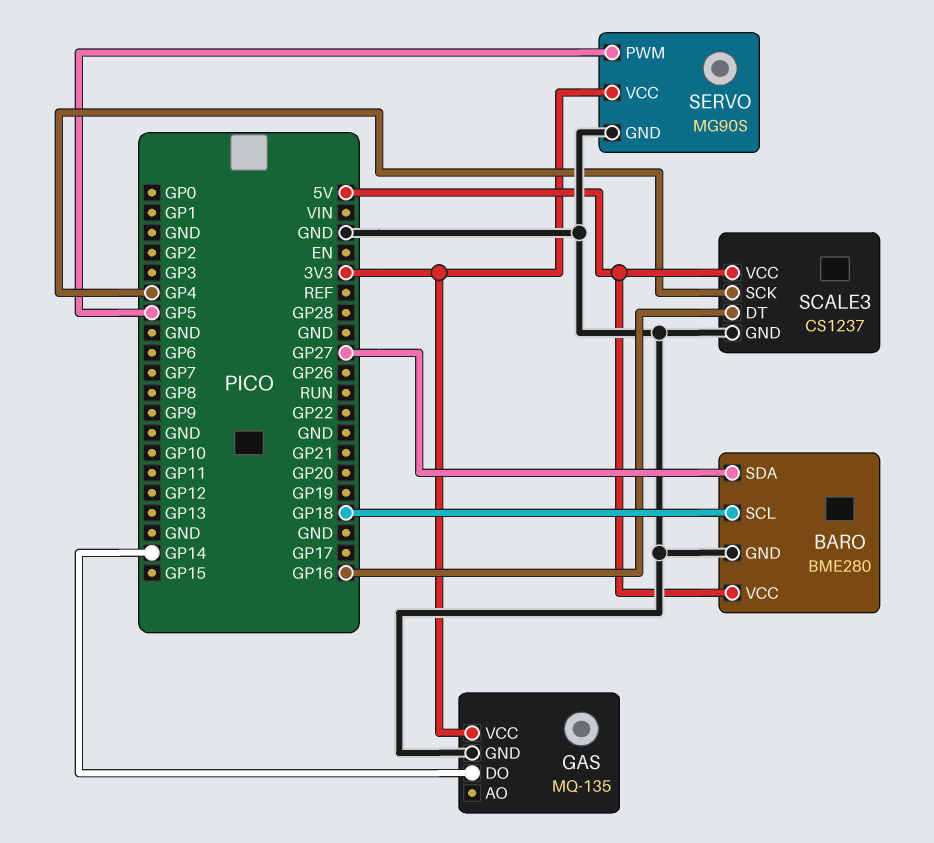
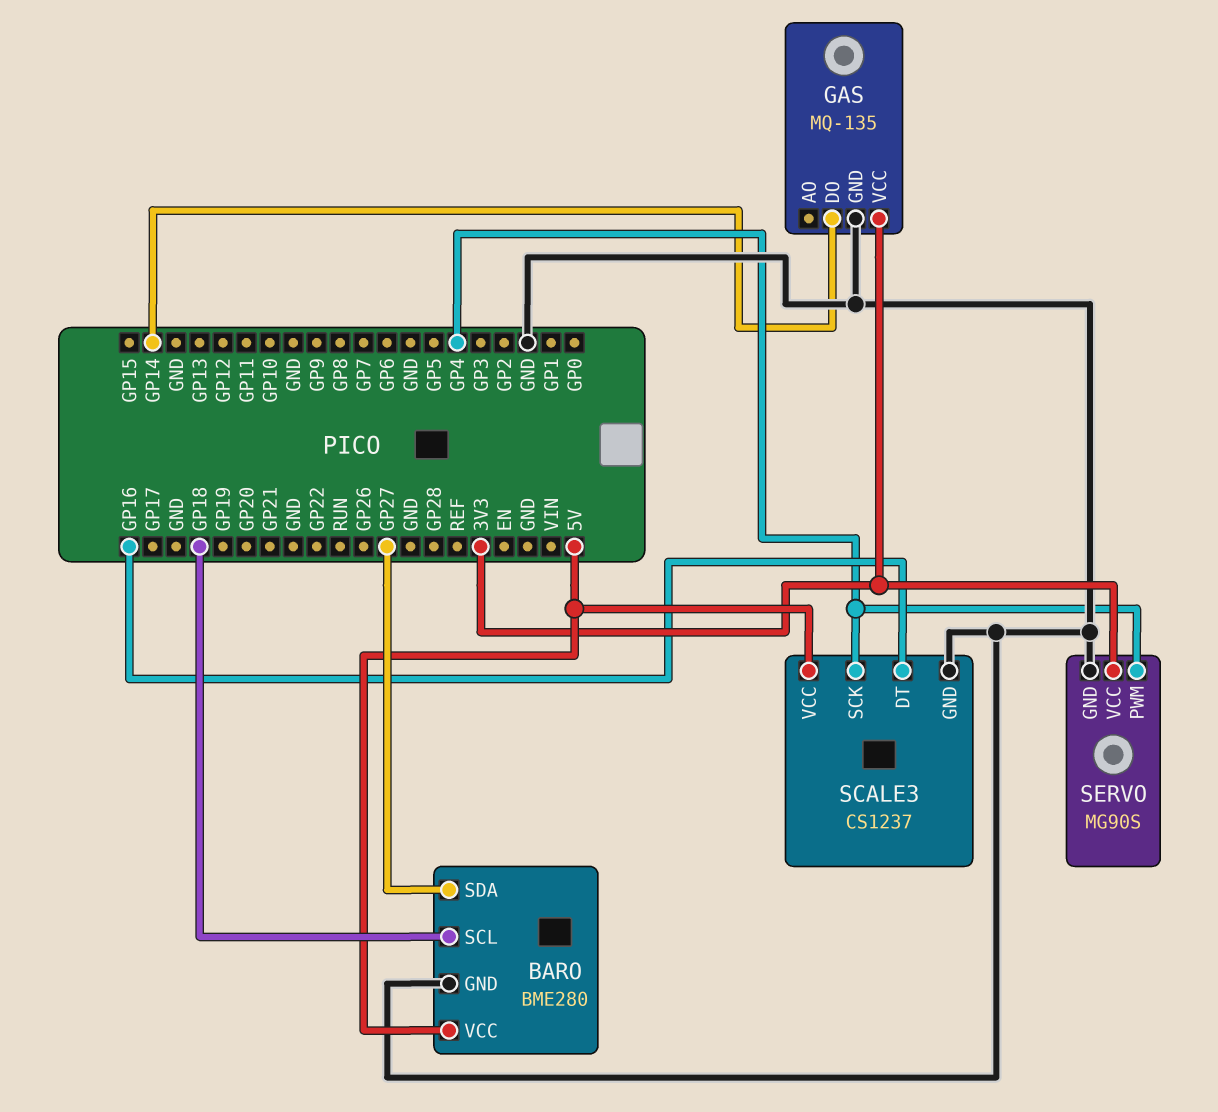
SERVO pin PWM: GP5 -> GP4

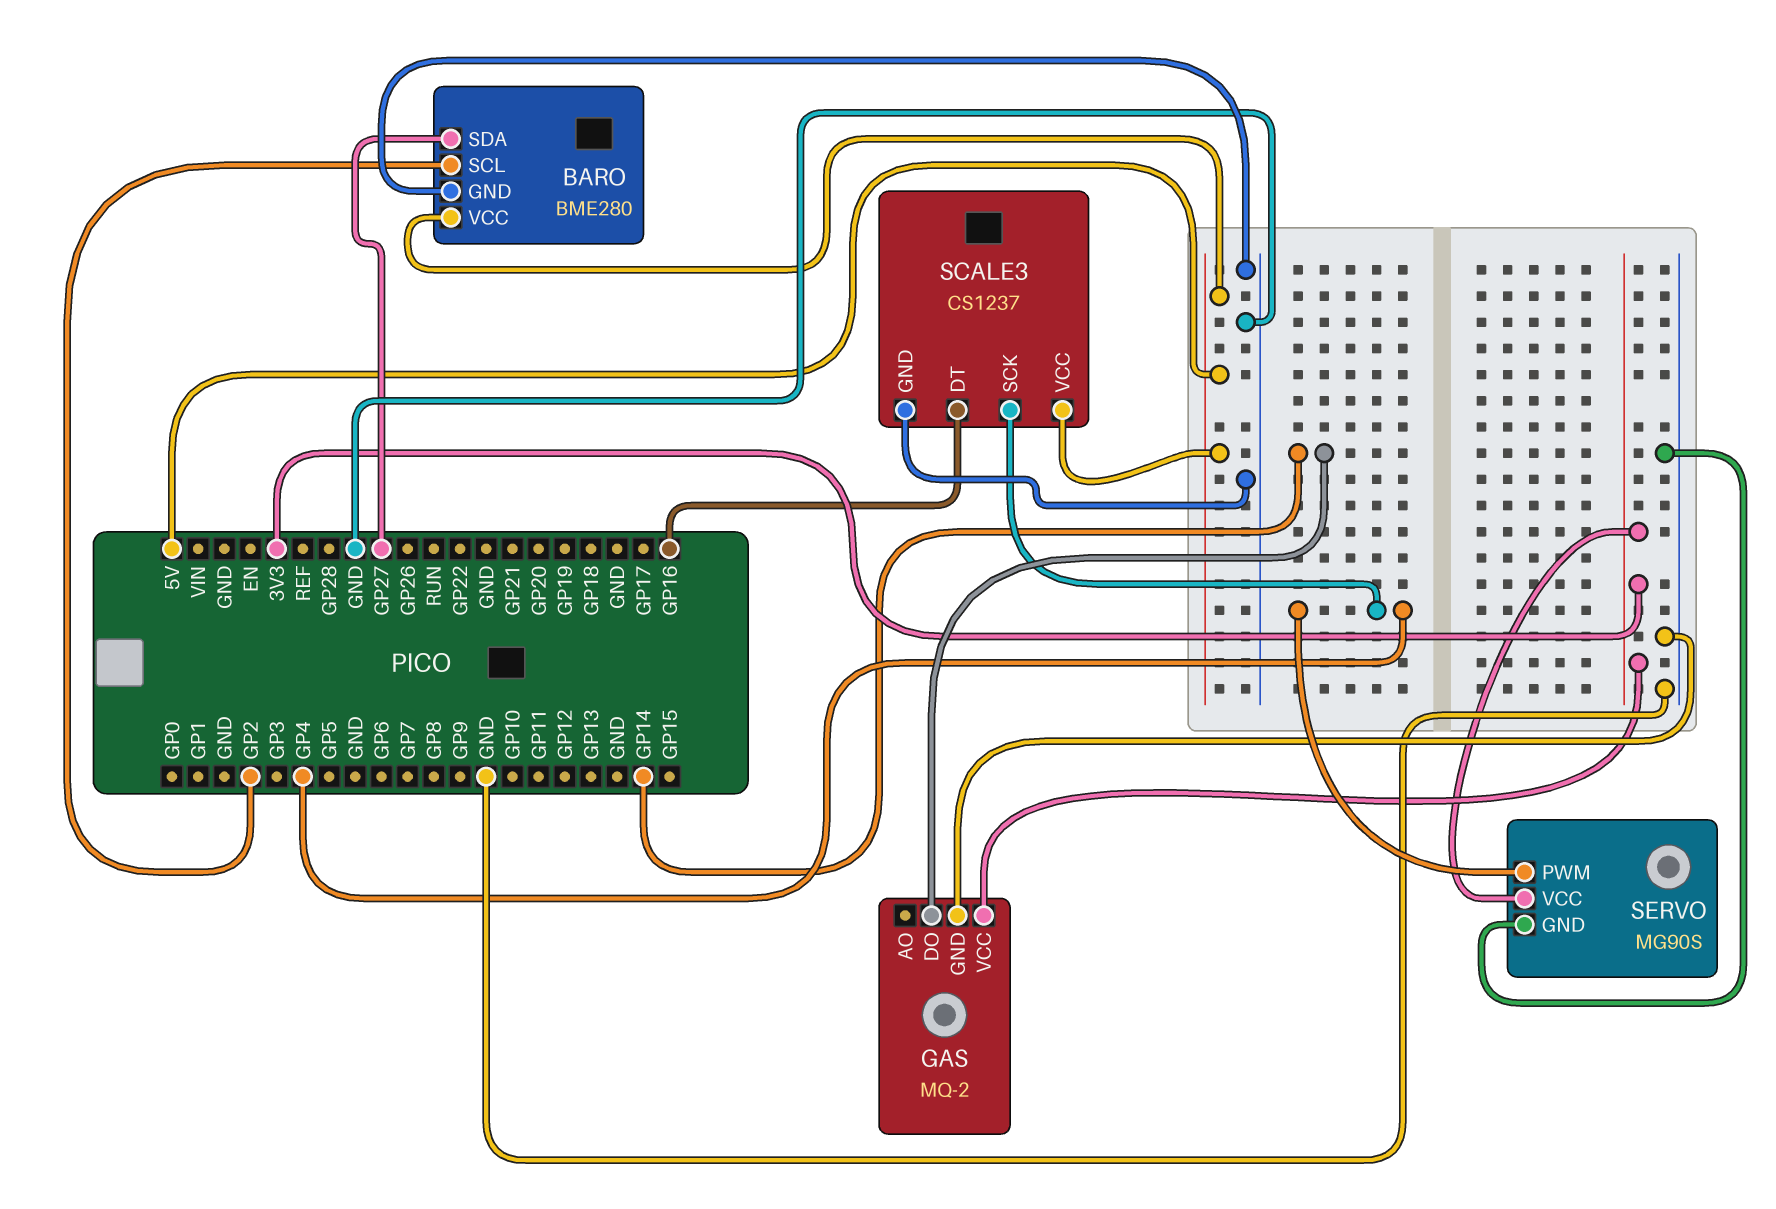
BARO pin SCL: GP18 -> GP2
GAS: MQ-135 -> MQ-2

